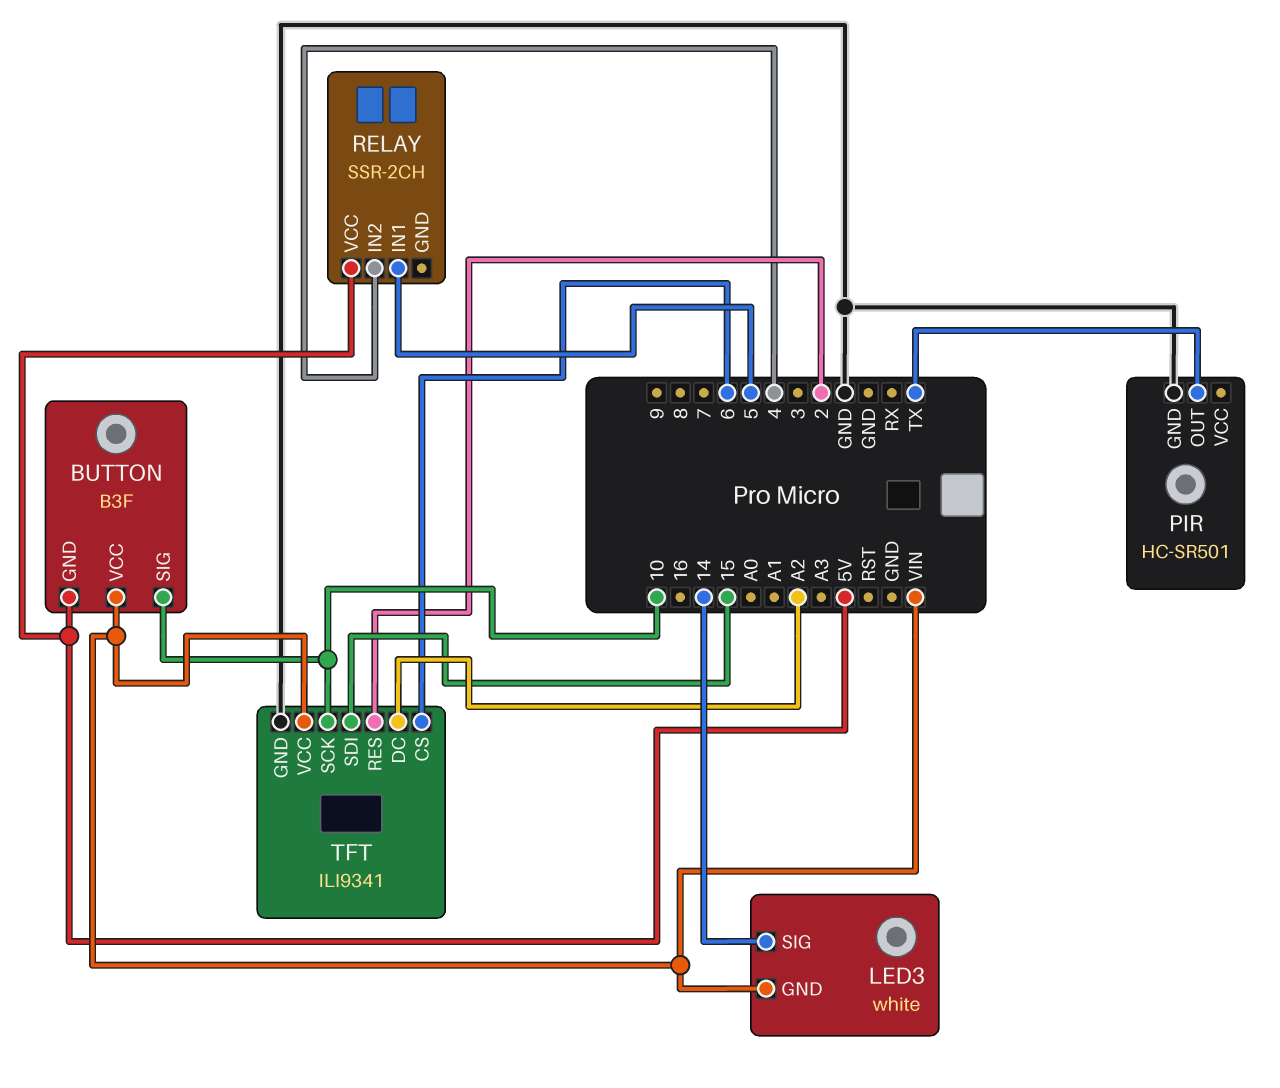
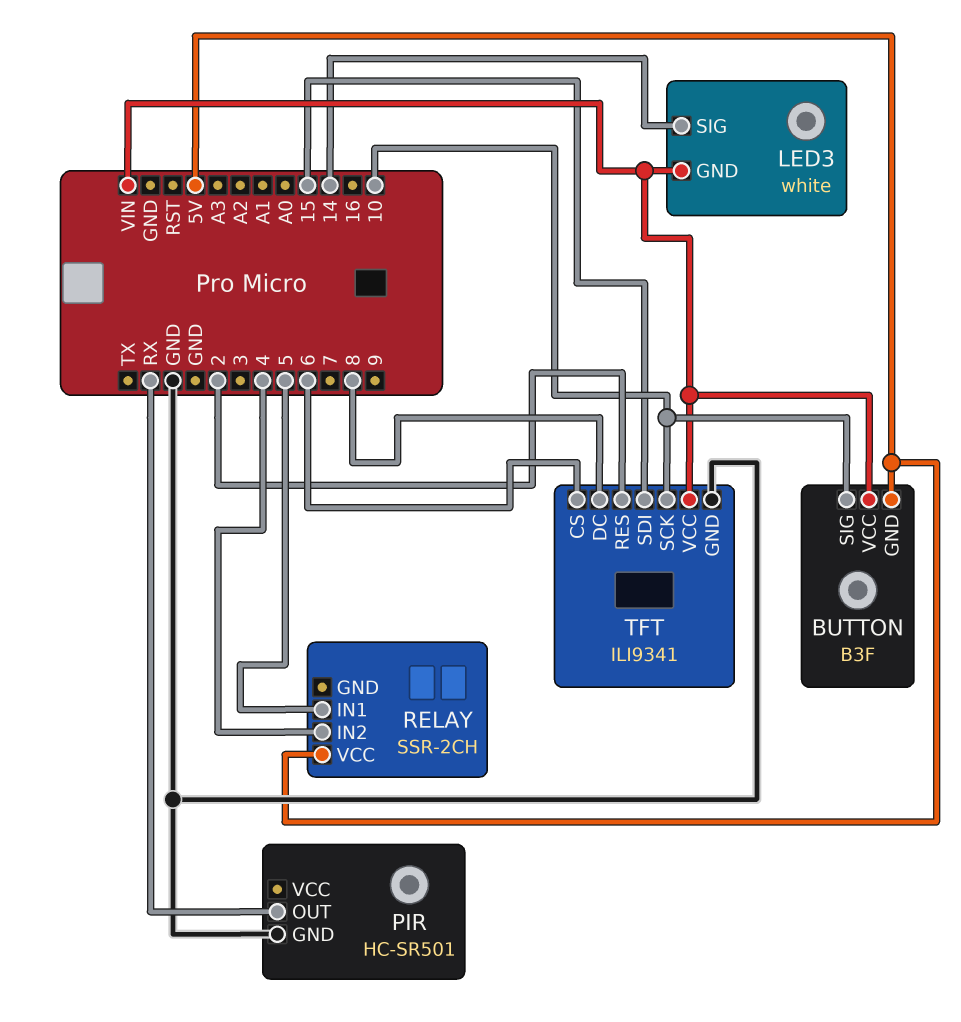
PIR pin OUT: TX -> RX
TFT pin DC: A2 -> 8

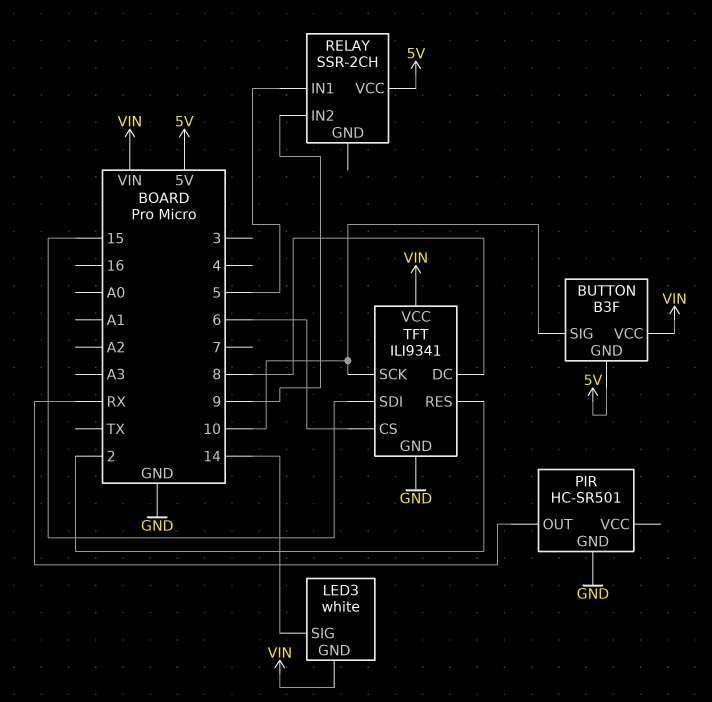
RELAY pin IN2: 4 -> 9

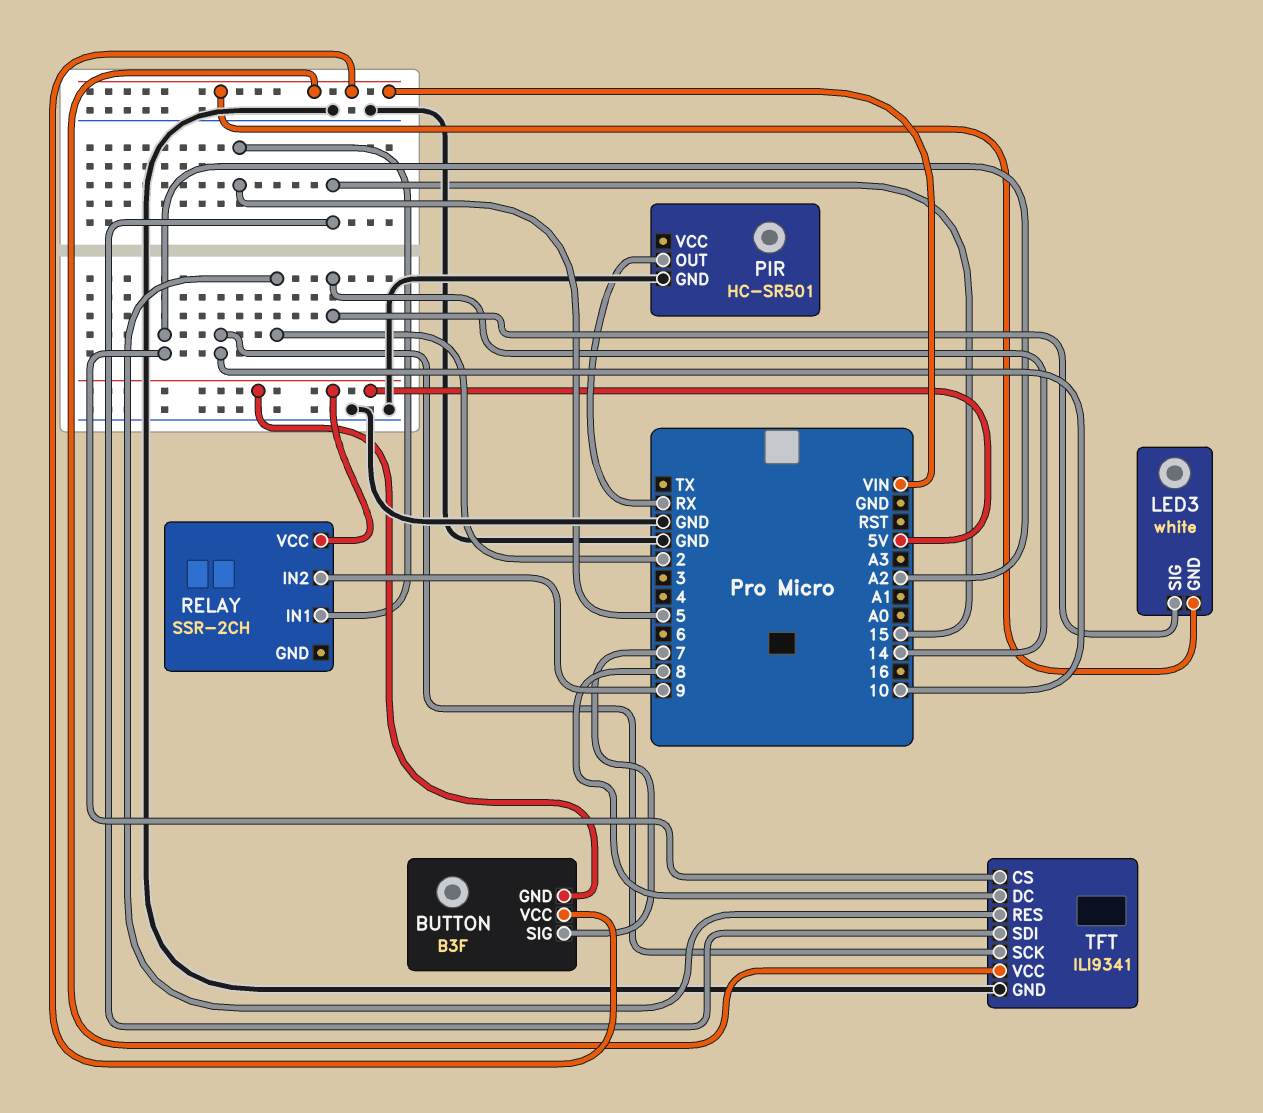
BUTTON pin SIG: 10 -> 7
TFT pin CS: 6 -> A2

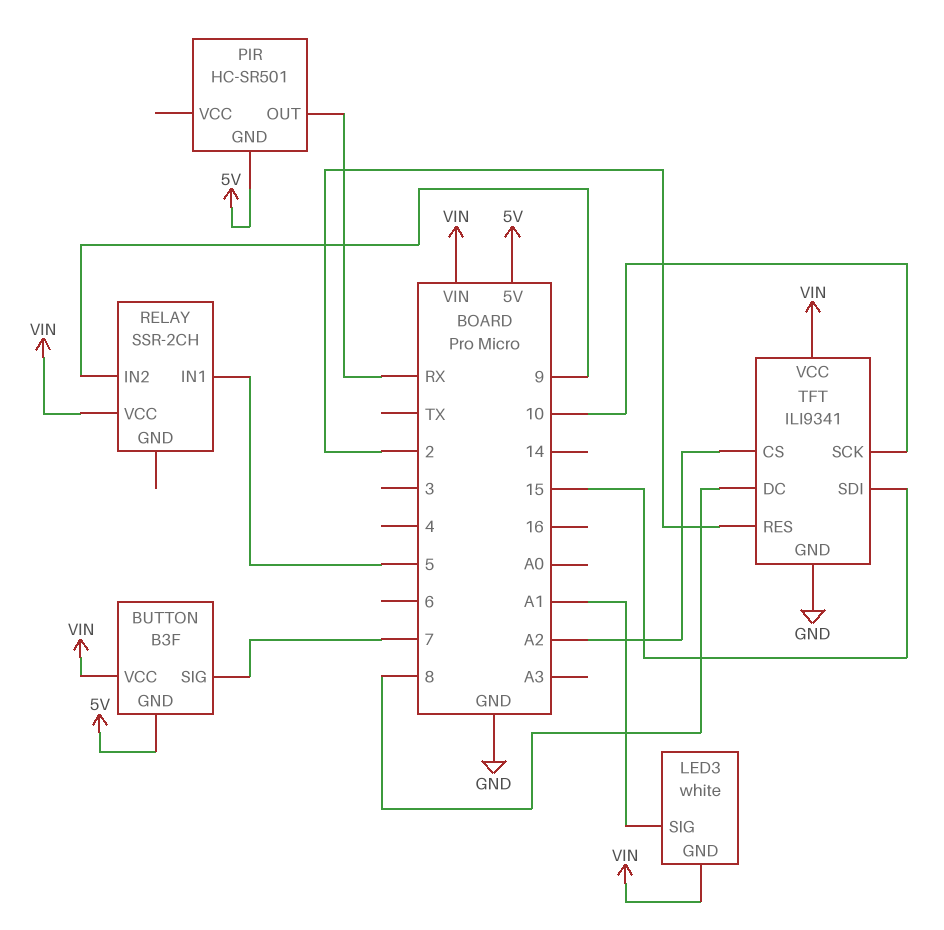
LED3 pin SIG: 14 -> A1
PIR pin GND: GND -> 5V
RELAY pin VCC: 5V -> VIN

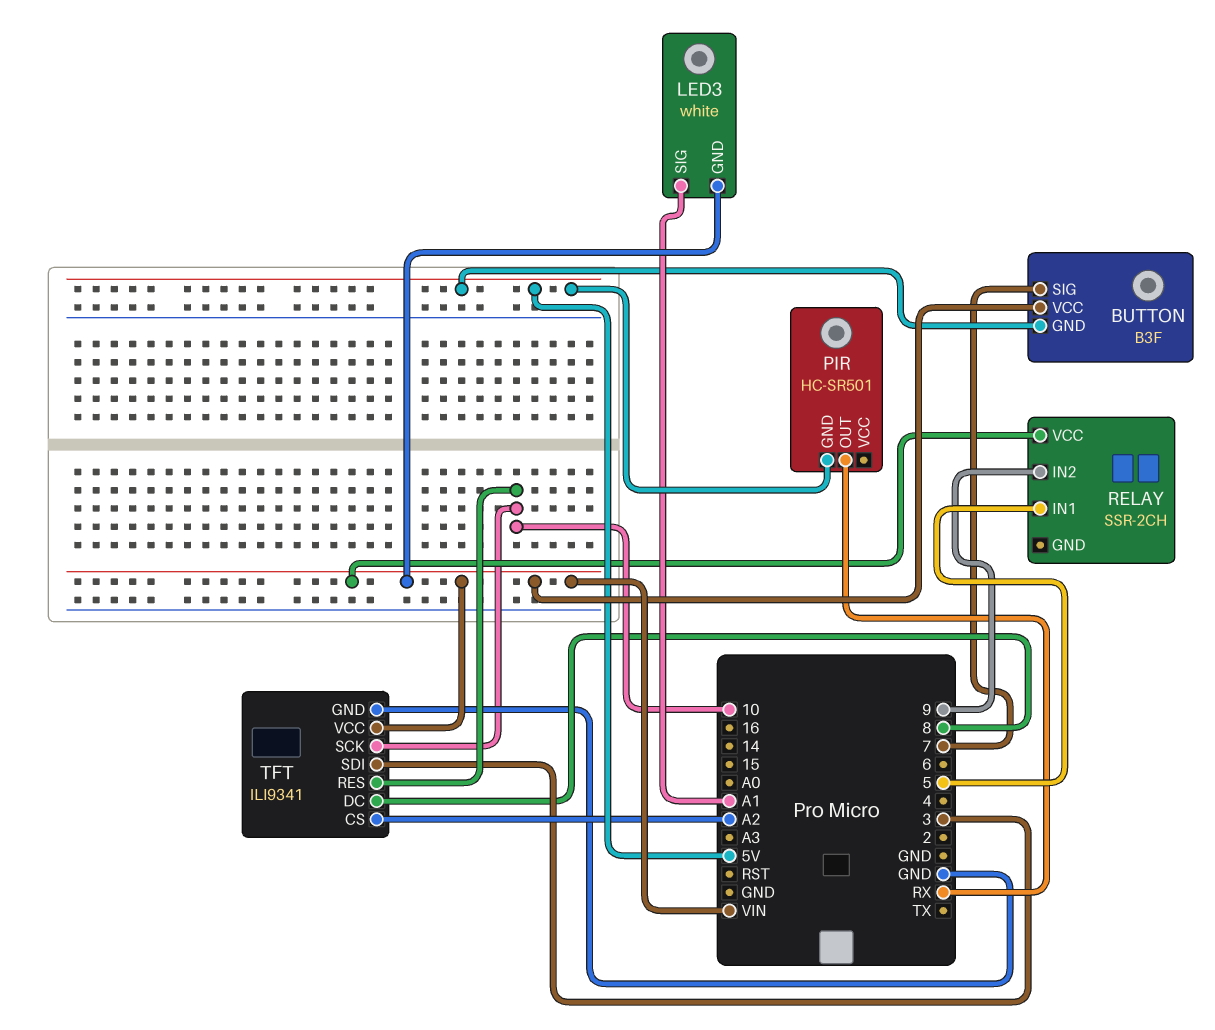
TFT pin RES: 2 -> 10
TFT pin SDI: 15 -> 3

